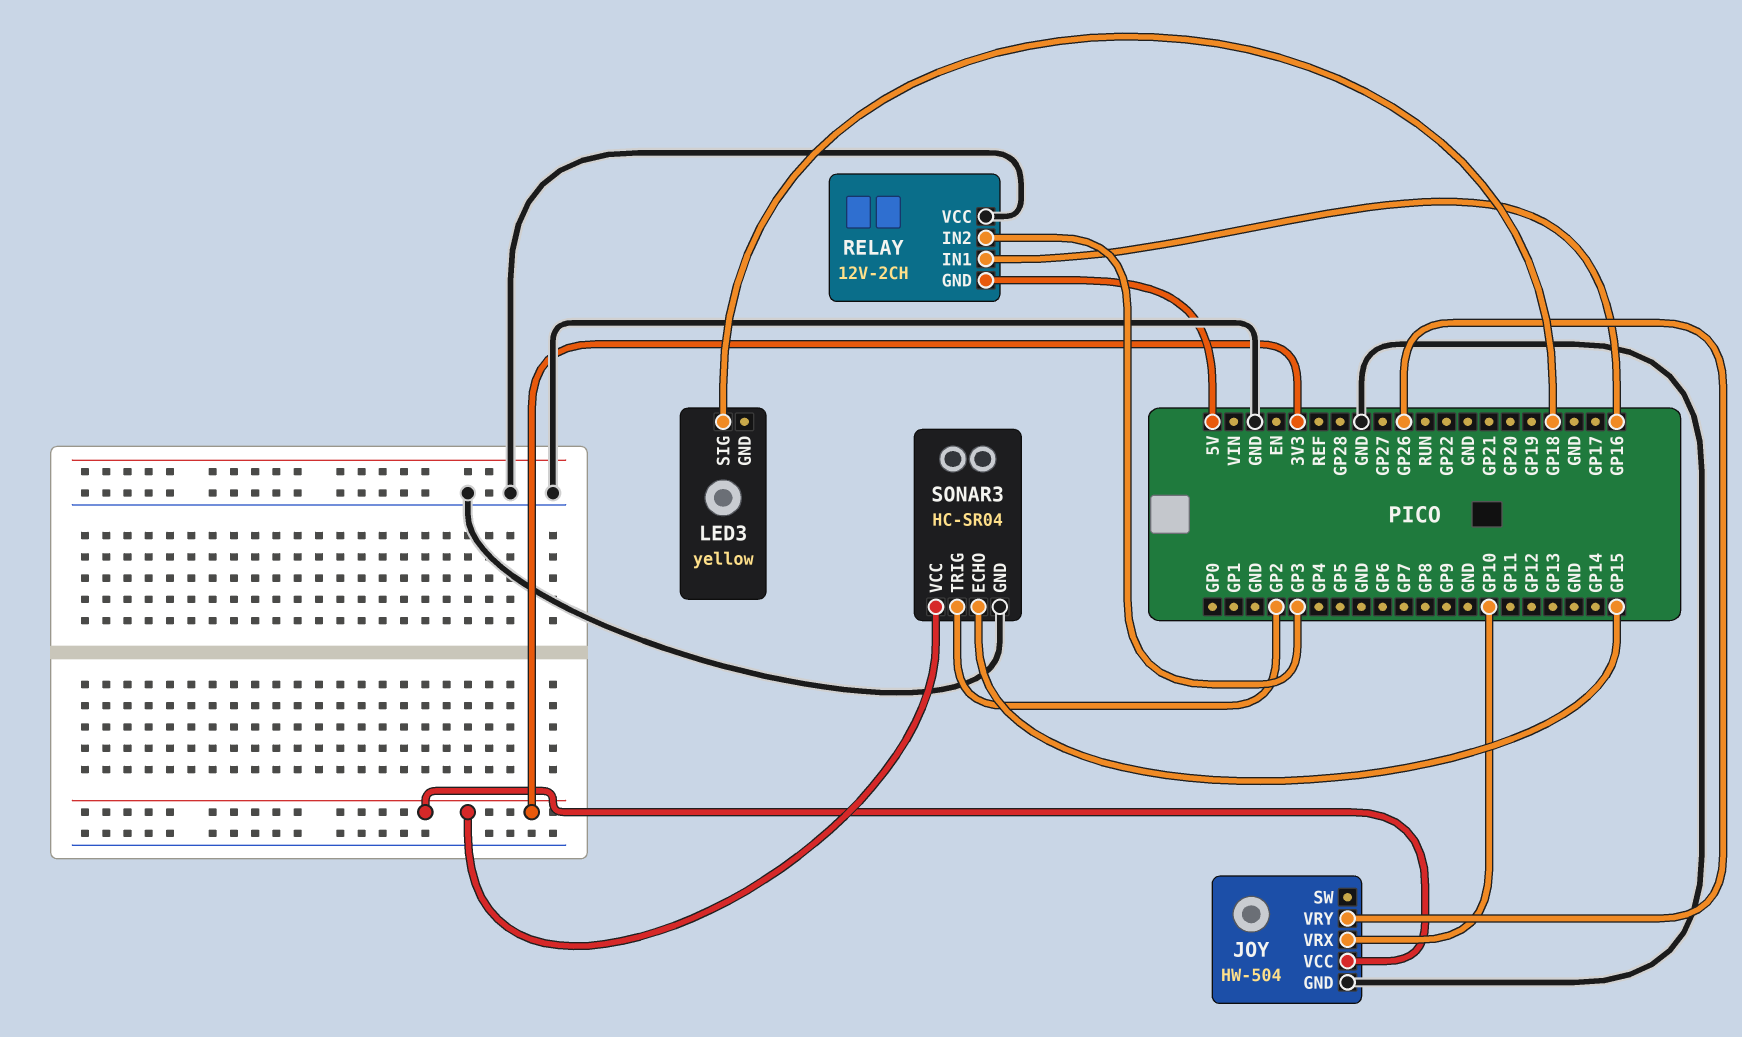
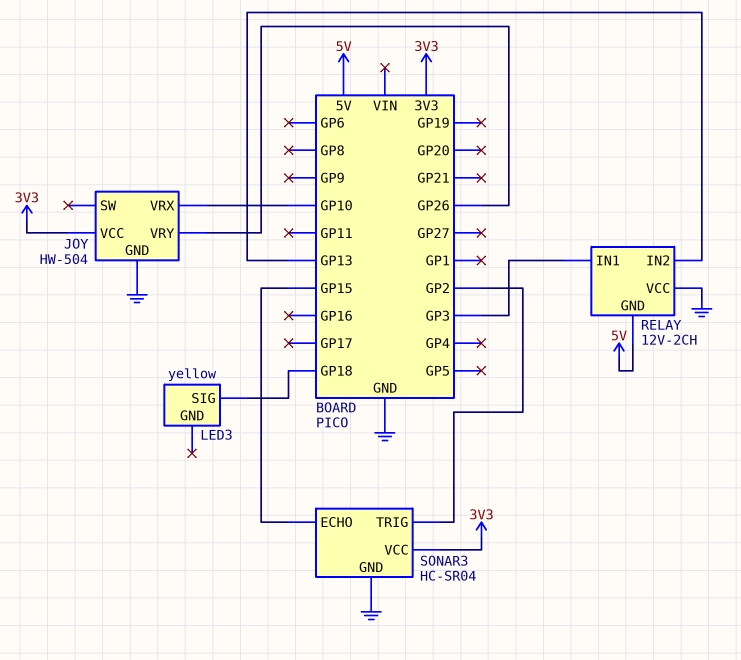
RELAY pin IN1: GP16 -> GP3
RELAY pin IN2: GP3 -> GP13

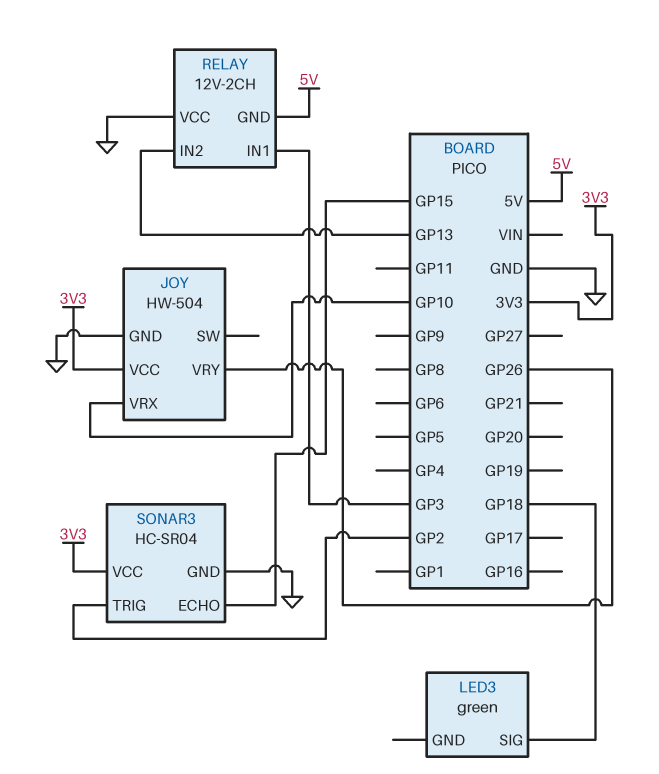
LED3: yellow -> green

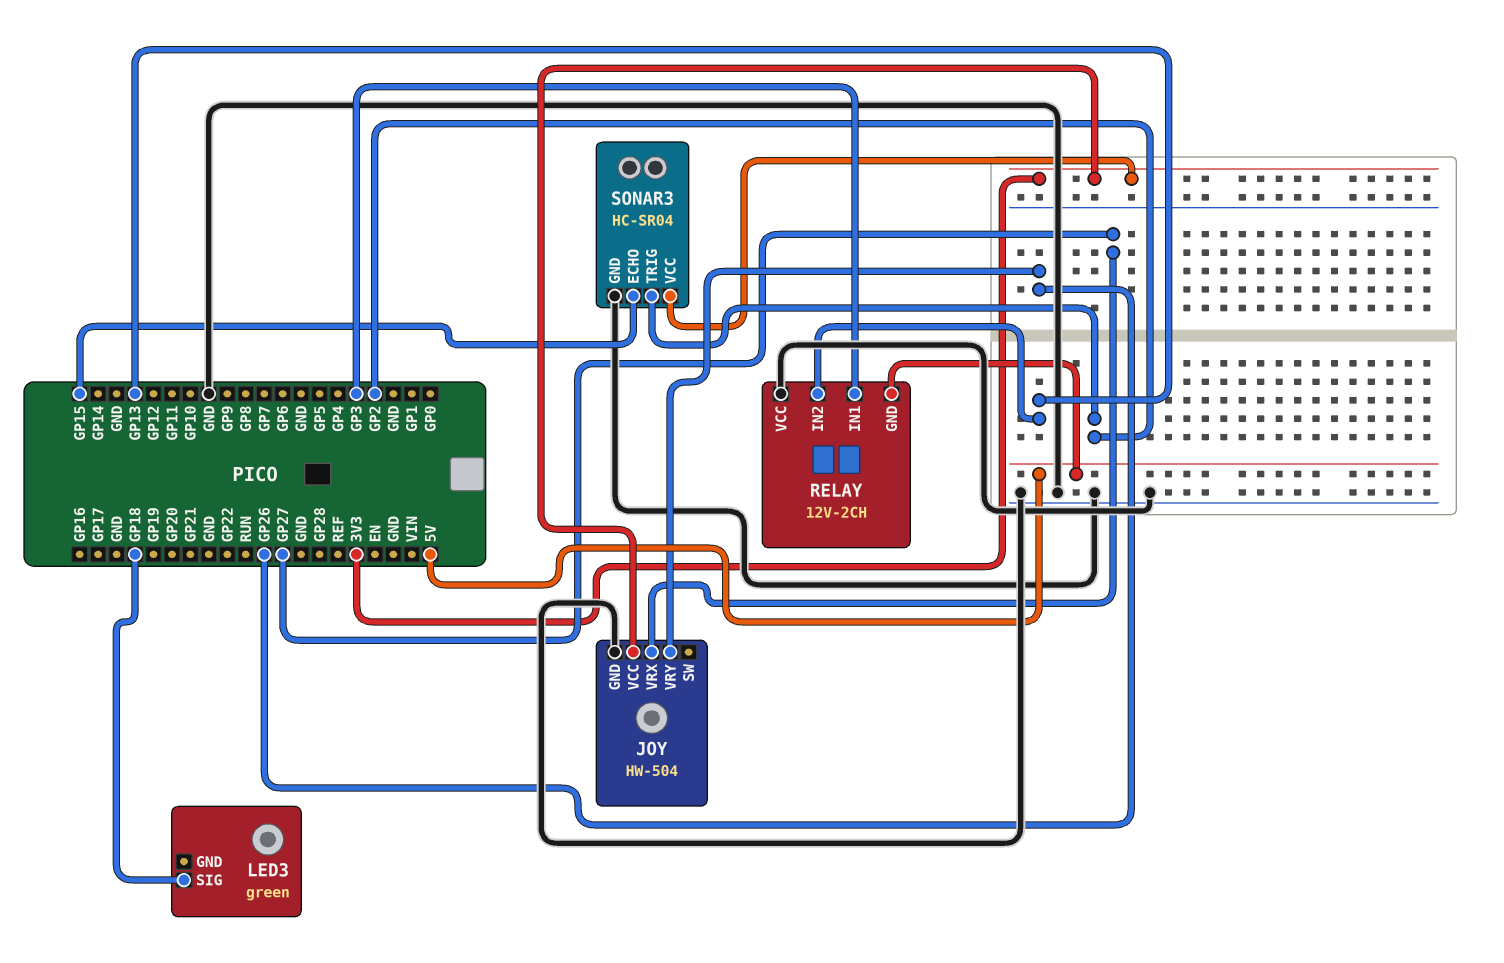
JOY pin VRX: GP10 -> GP27

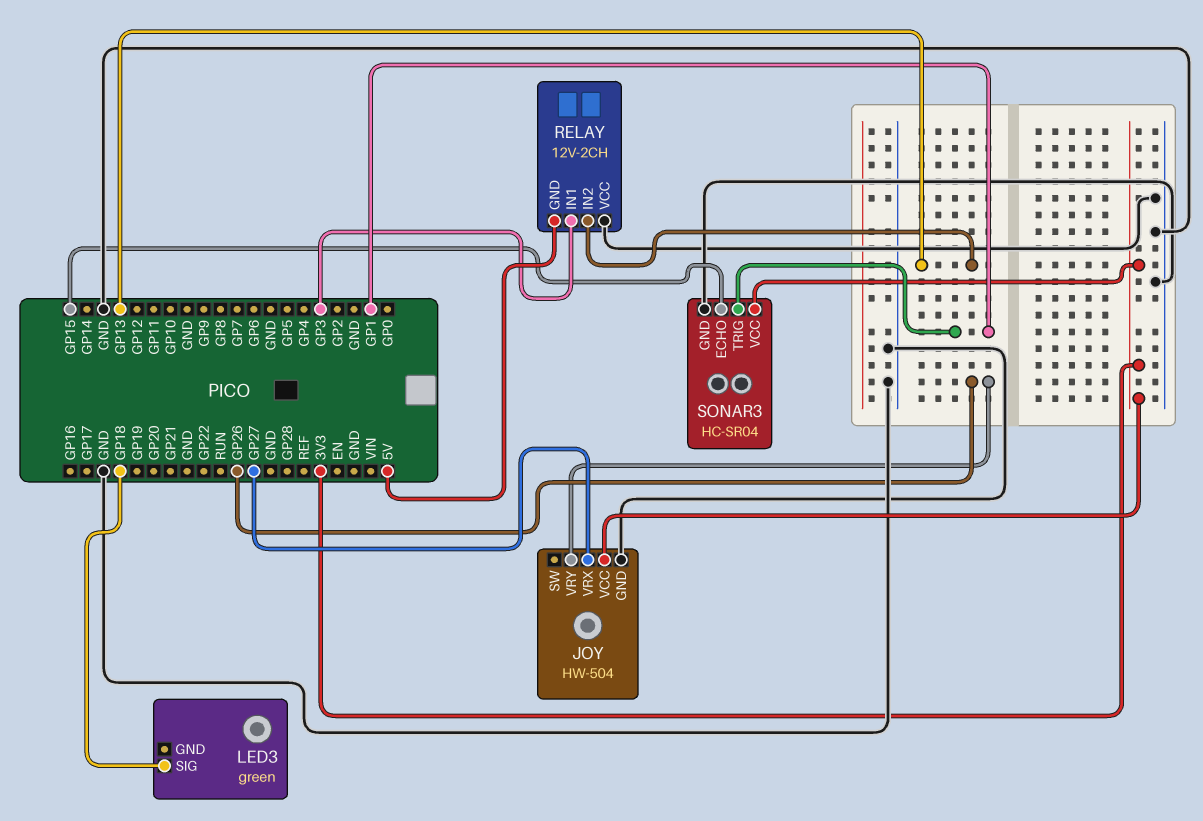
SONAR3 pin TRIG: GP2 -> GP1

